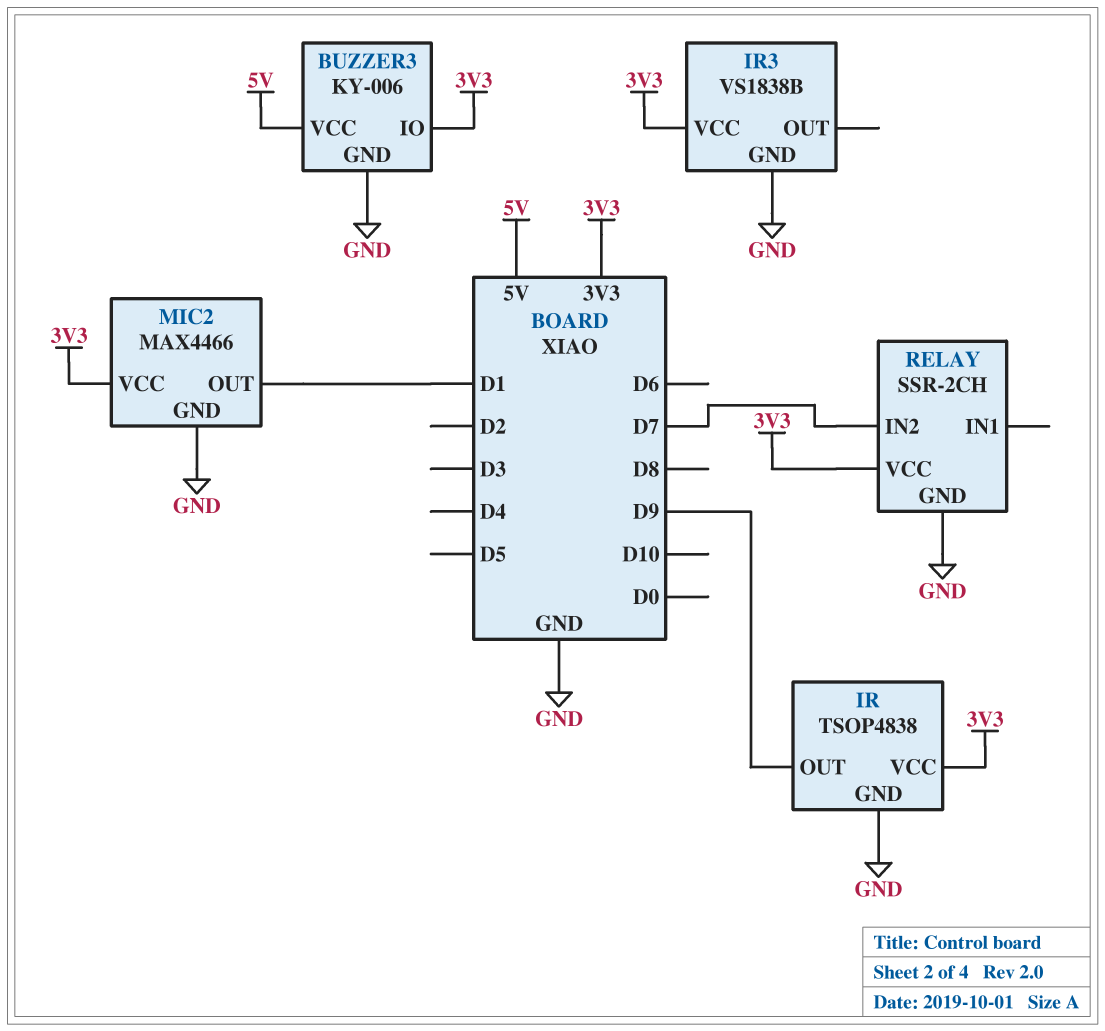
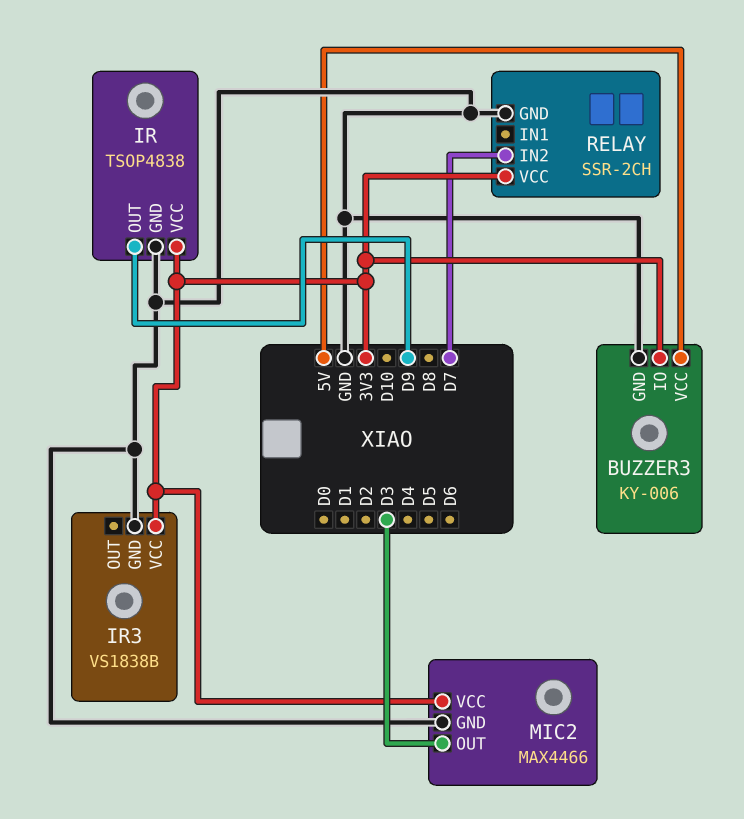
MIC2 pin OUT: D1 -> D3

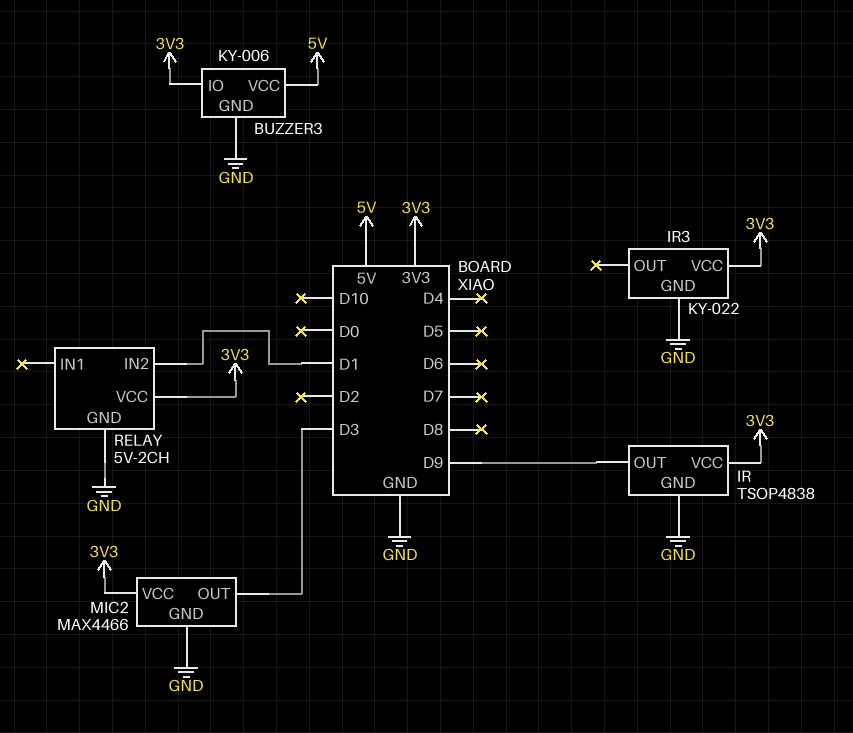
IR3: VS1838B -> KY-022
RELAY: SSR-2CH -> 5V-2CH
RELAY pin IN2: D7 -> D1

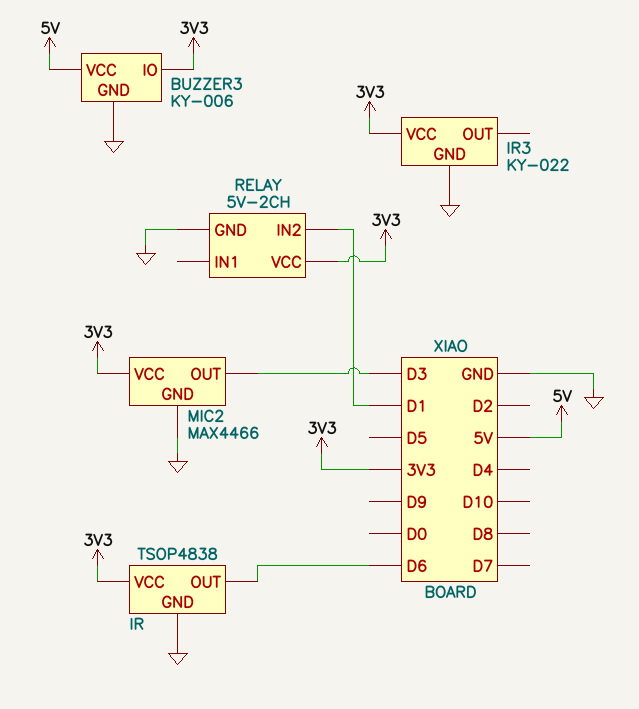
IR pin OUT: D9 -> D6

